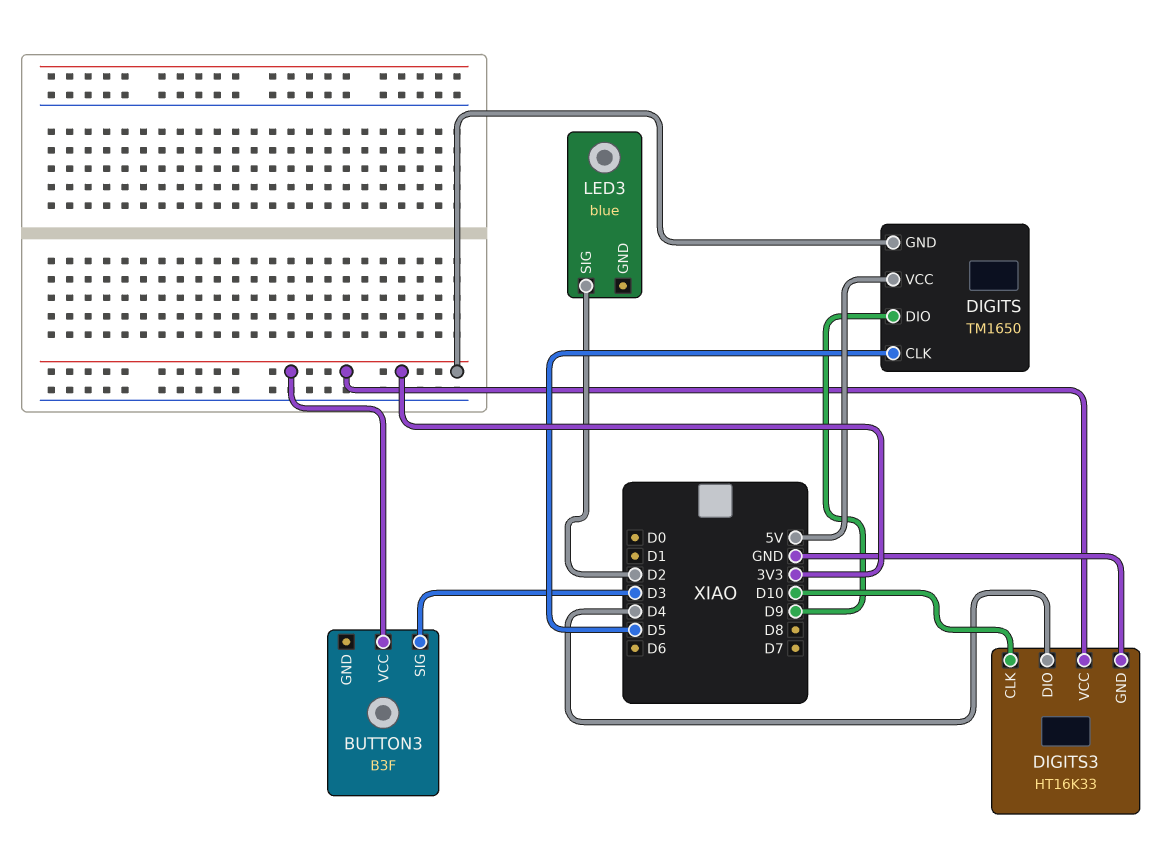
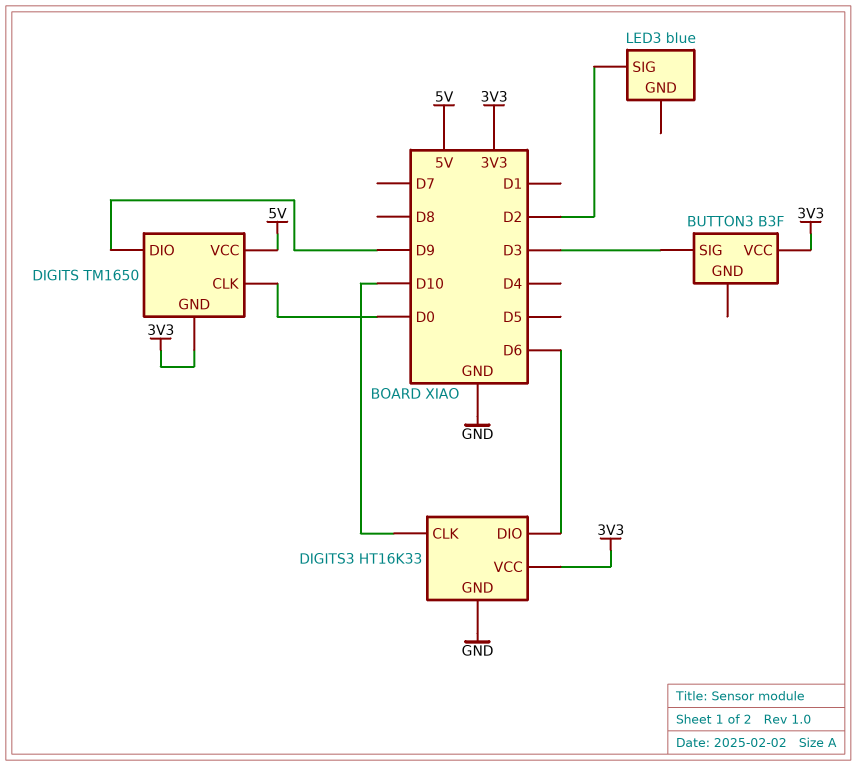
DIGITS pin CLK: D5 -> D0
DIGITS3 pin DIO: D4 -> D6

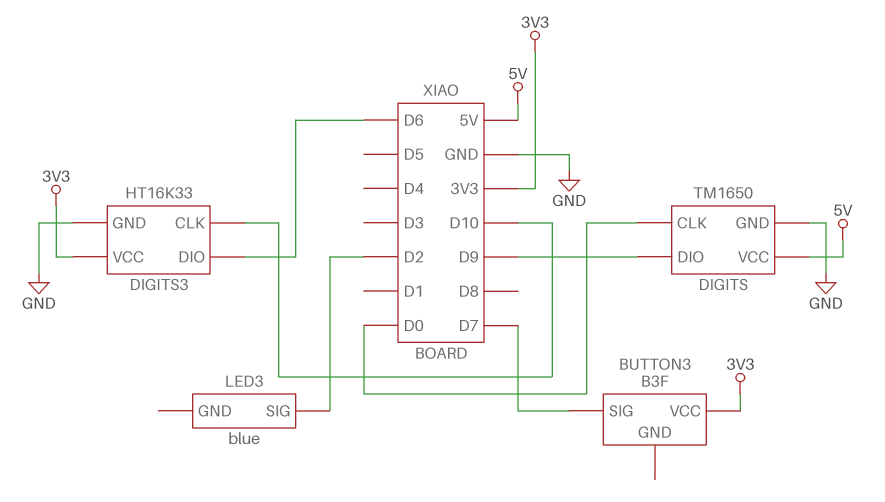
BUTTON3 pin SIG: D3 -> D7
DIGITS pin GND: 3V3 -> GND

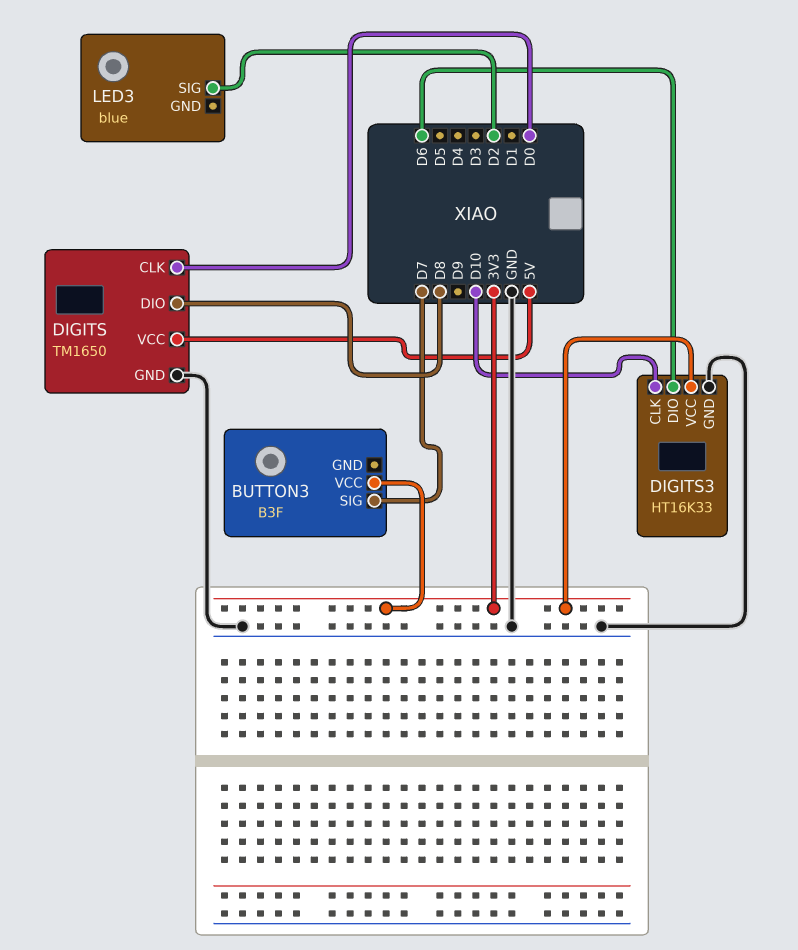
DIGITS pin DIO: D9 -> D8

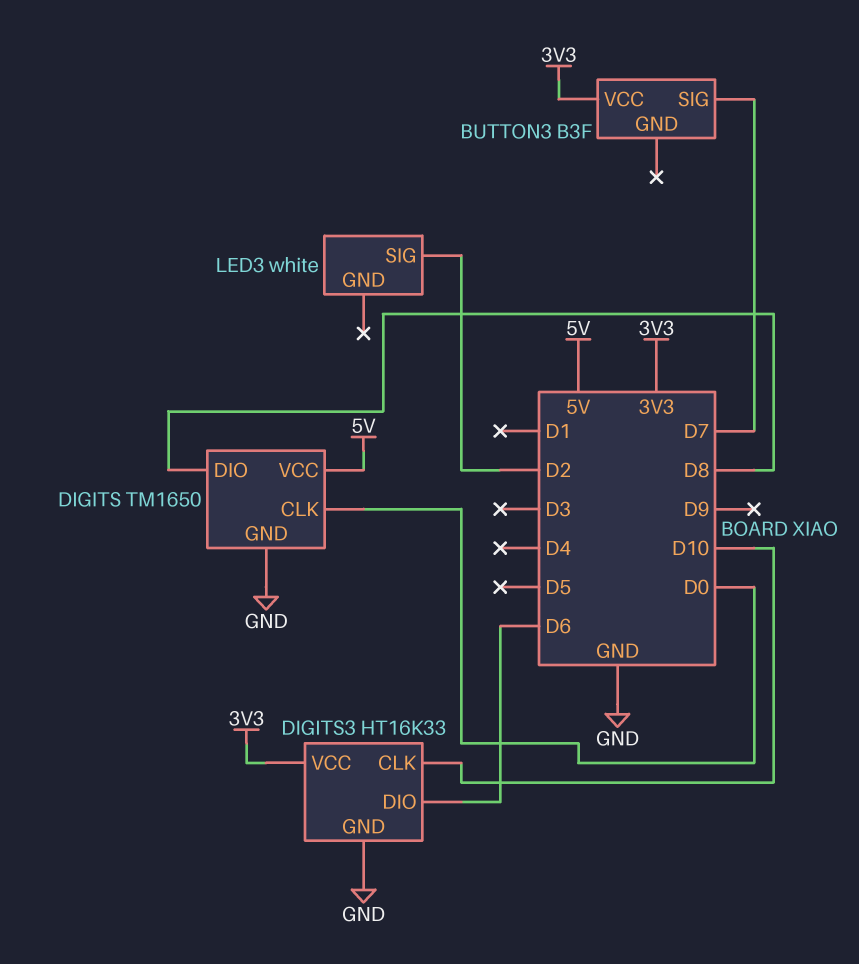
LED3: blue -> white

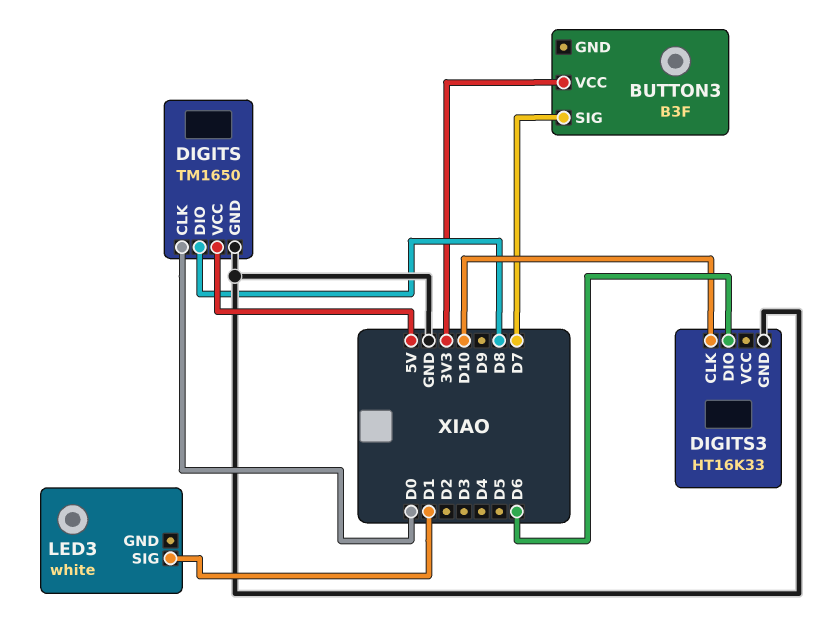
DIGITS3 pin VCC: 3V3 -> none
LED3 pin SIG: D2 -> D1

